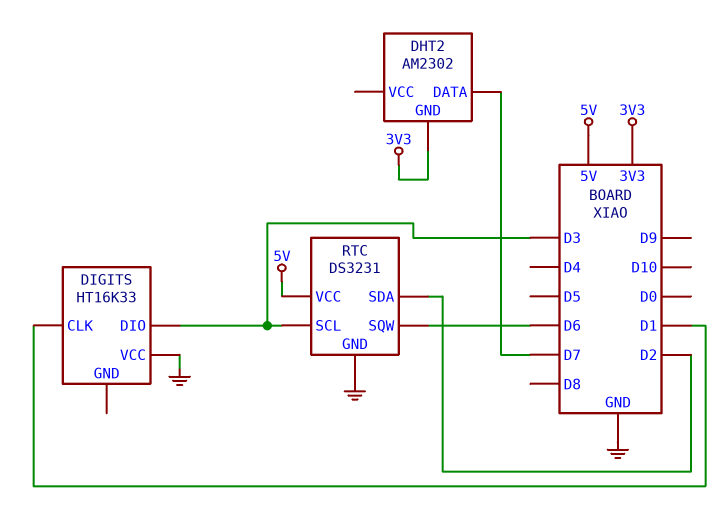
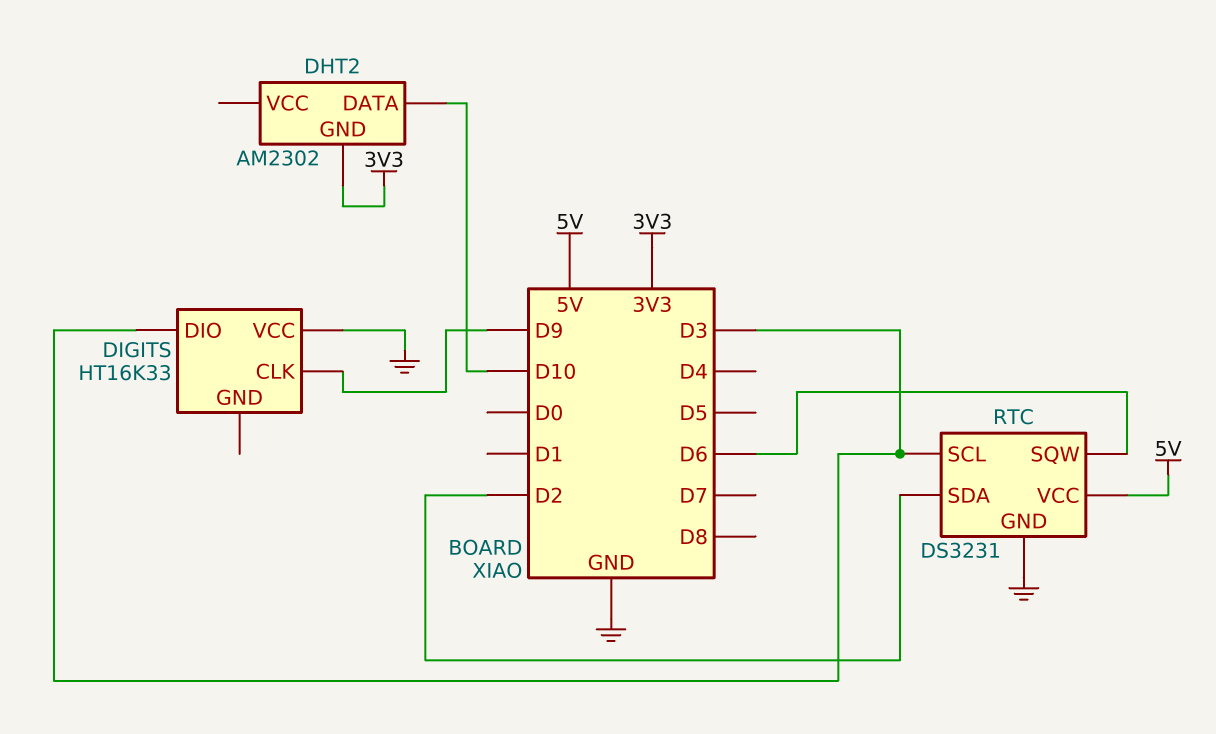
DHT2 pin DATA: D7 -> D10
DIGITS pin CLK: D1 -> D9

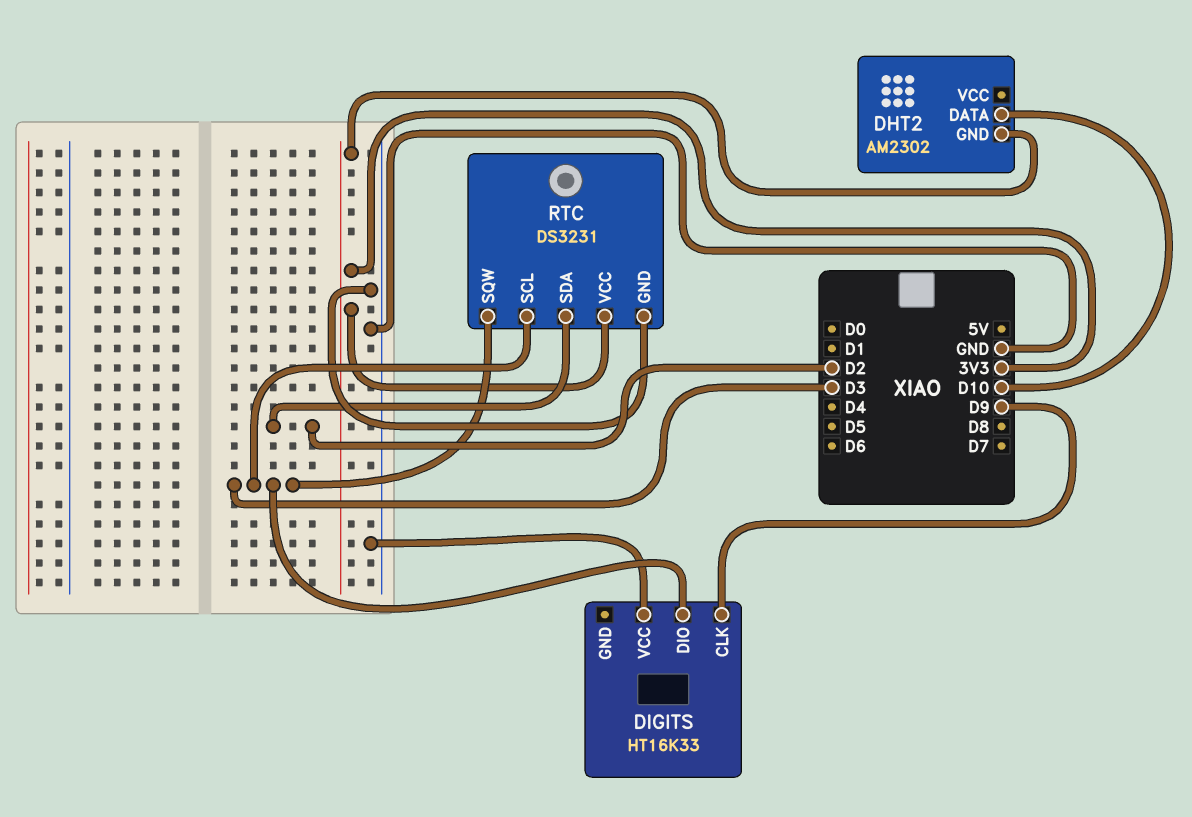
RTC pin SQW: D6 -> D3
RTC pin VCC: 5V -> 3V3

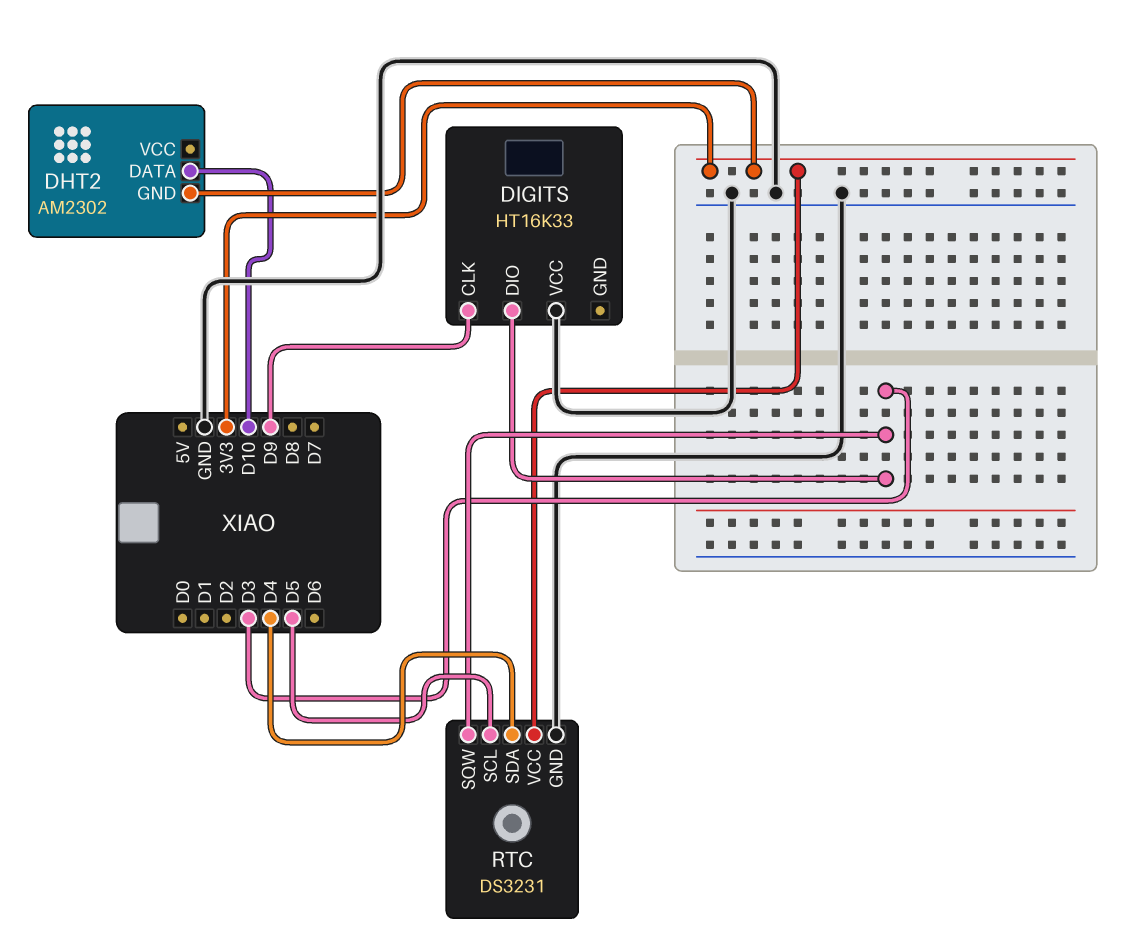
RTC pin SCL: D3 -> D5
RTC pin SDA: D2 -> D4

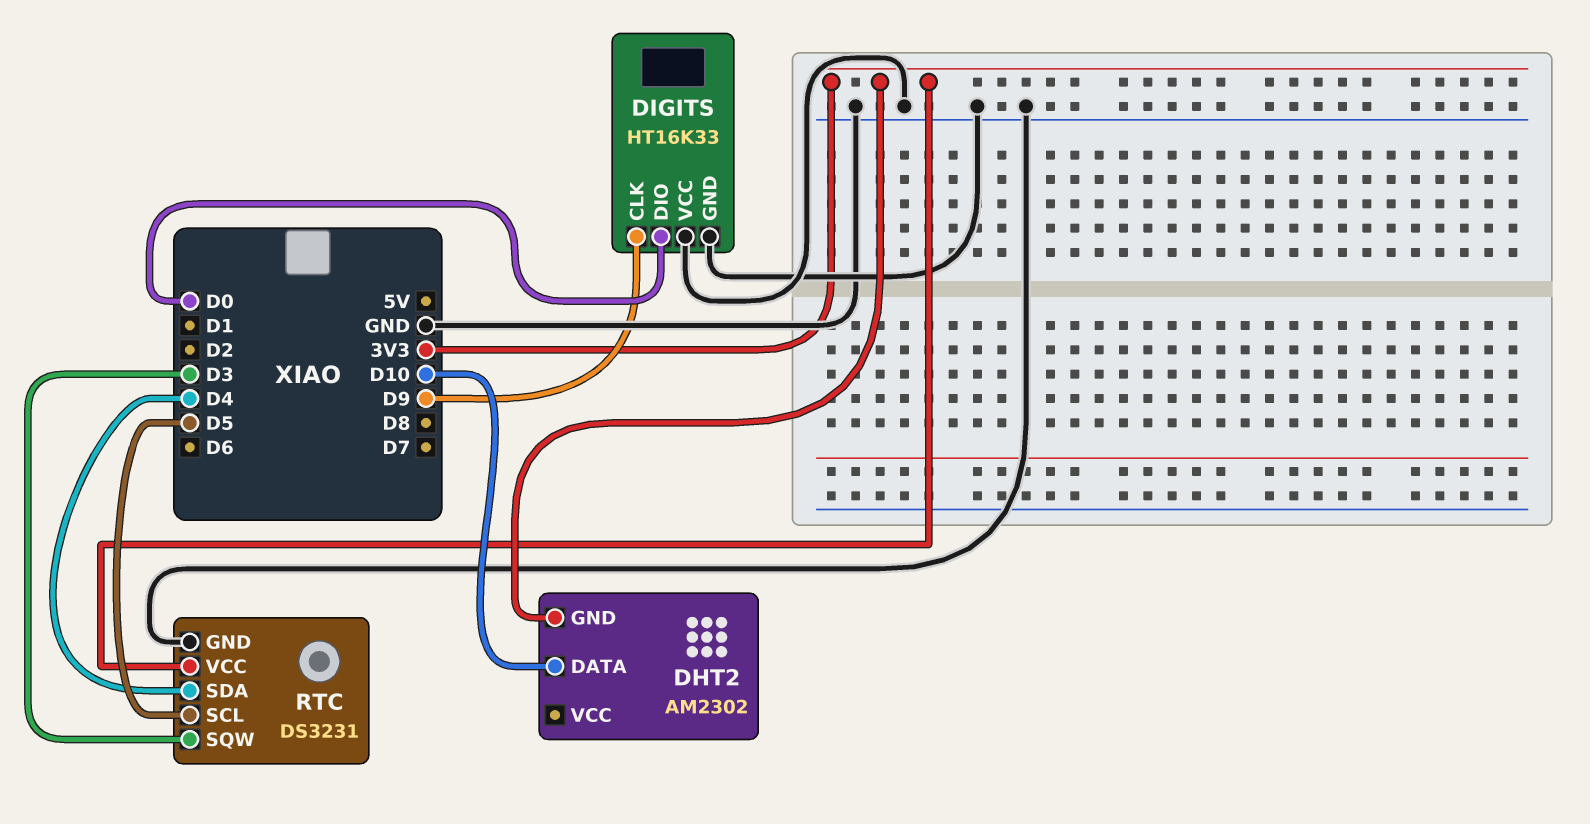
DIGITS pin DIO: D3 -> D0
DIGITS pin GND: none -> GND

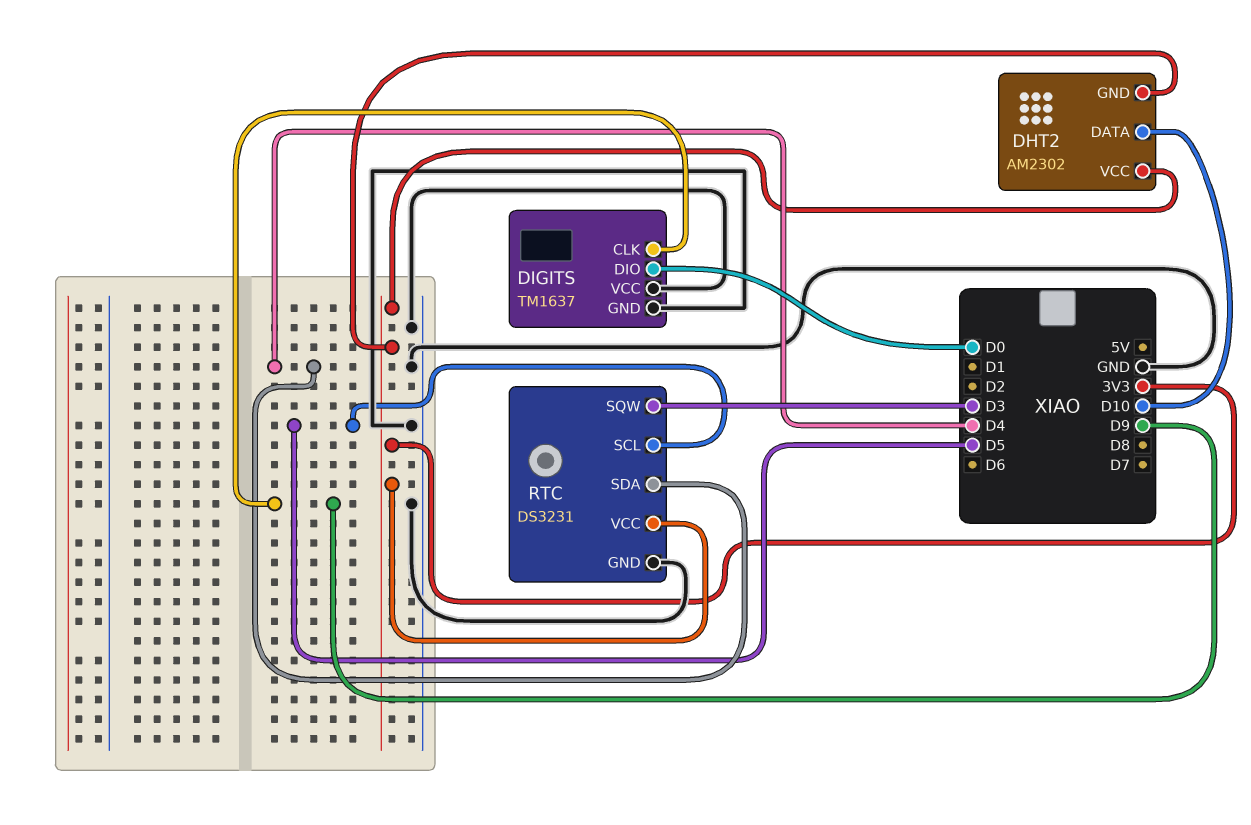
DHT2 pin VCC: none -> 3V3
DIGITS: HT16K33 -> TM1637

